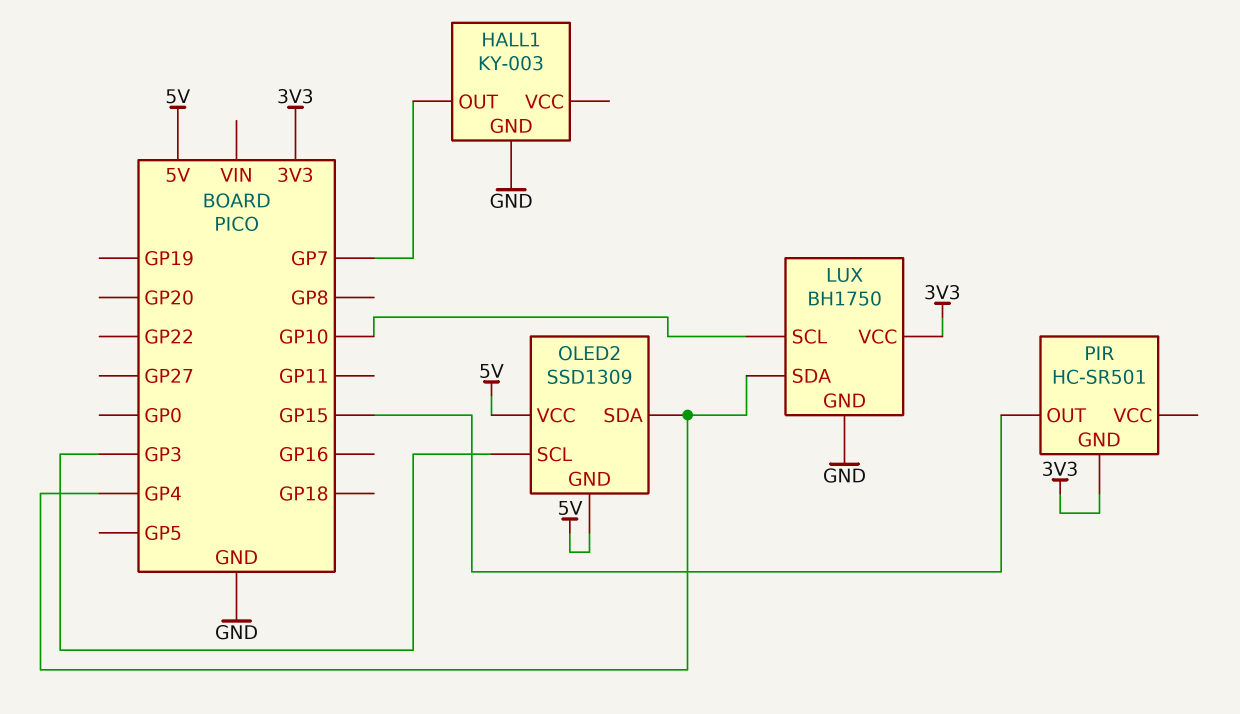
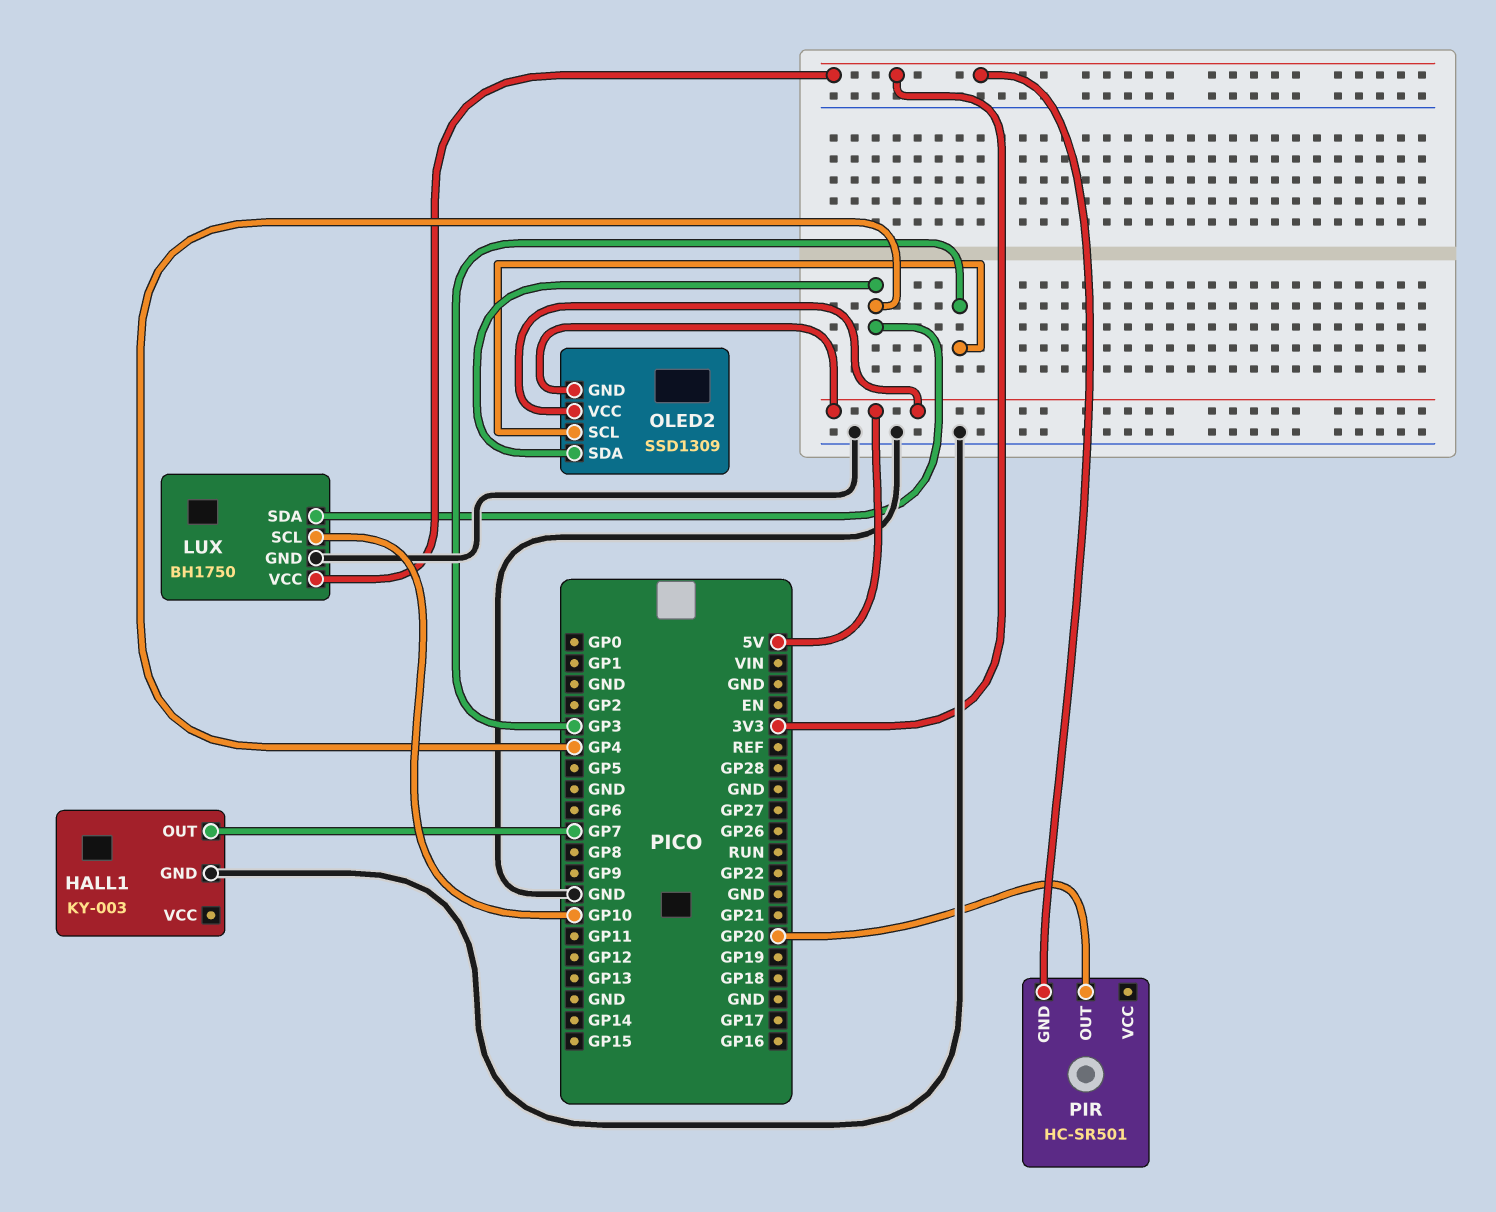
PIR pin OUT: GP15 -> GP20

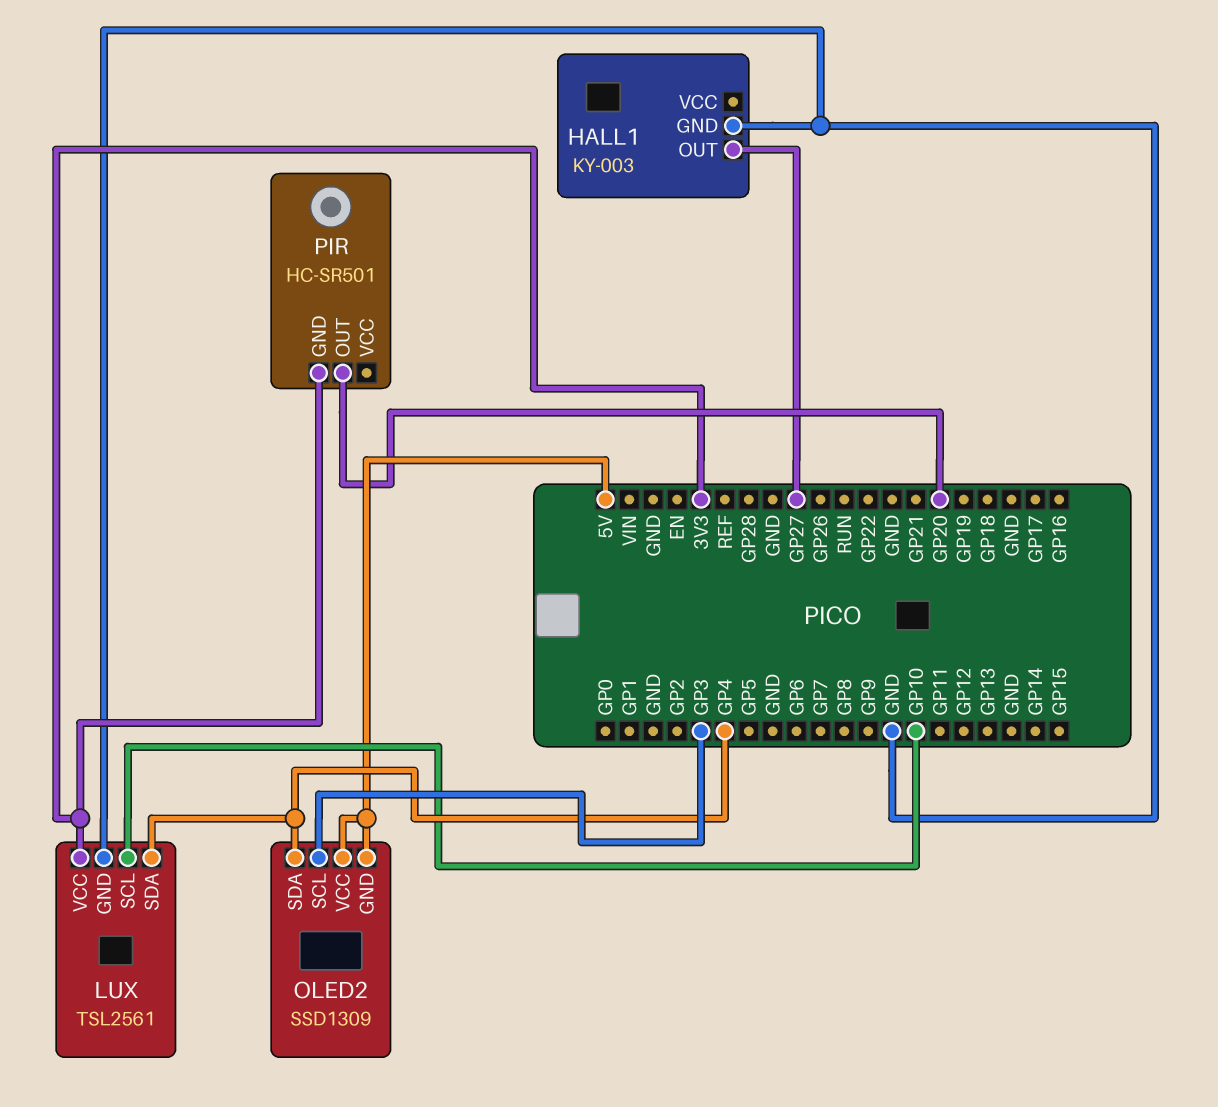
HALL1 pin OUT: GP7 -> GP27
LUX: BH1750 -> TSL2561

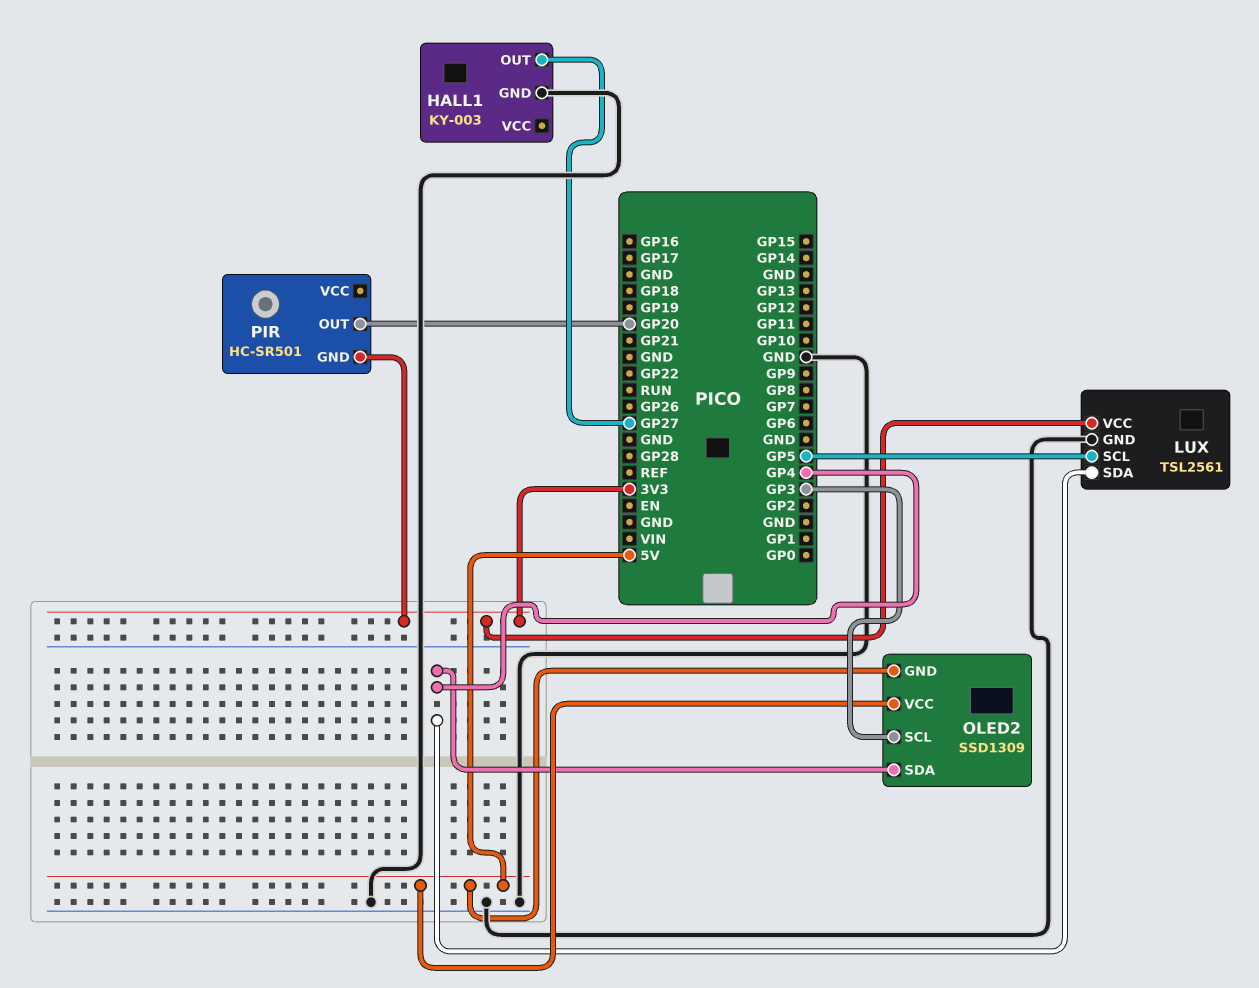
LUX pin SCL: GP10 -> GP5

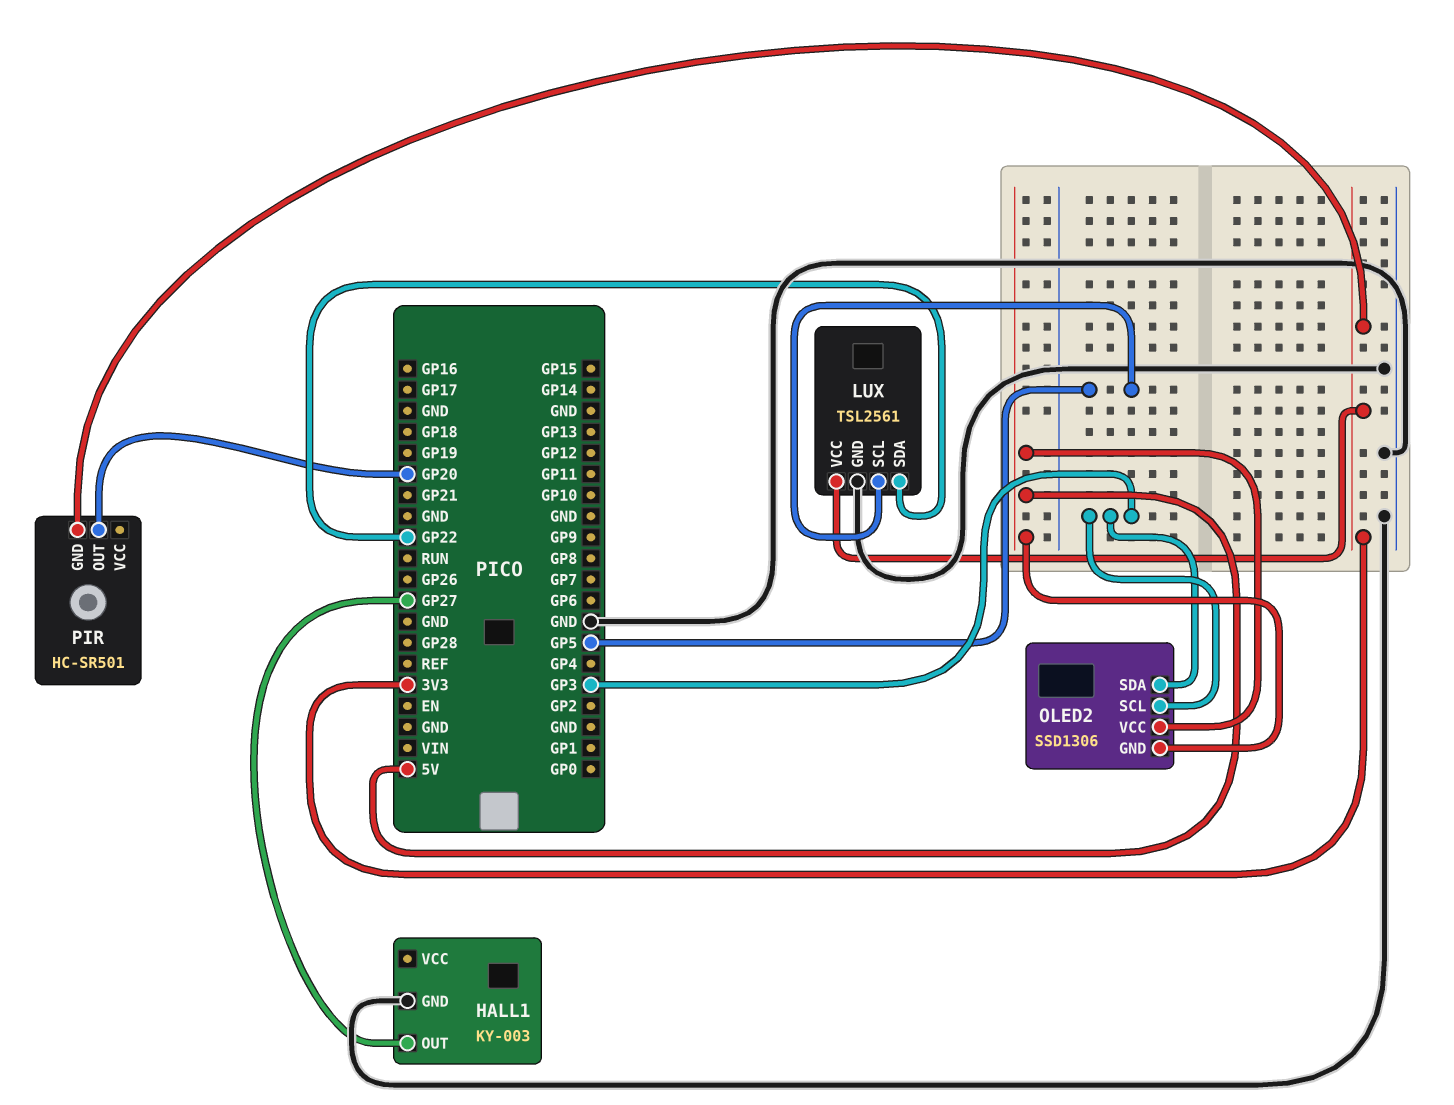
LUX pin SDA: GP4 -> GP22
OLED2: SSD1309 -> SSD1306
OLED2 pin SDA: GP4 -> GP3

